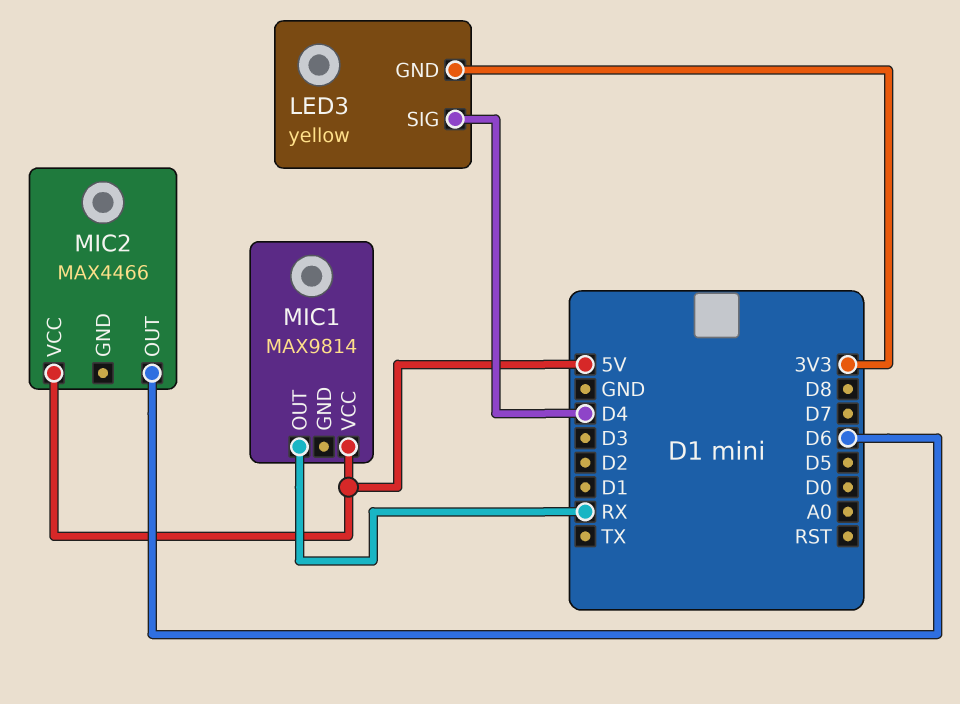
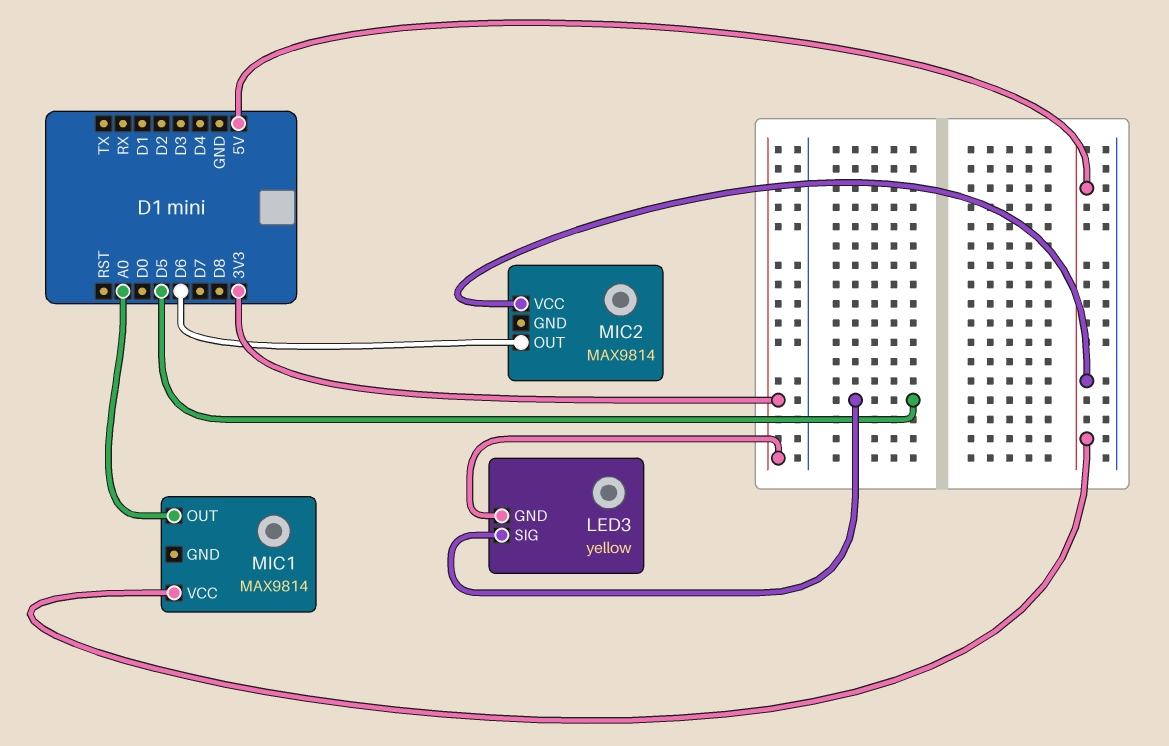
LED3 pin SIG: D4 -> D5
MIC1 pin OUT: RX -> A0
MIC2: MAX4466 -> MAX9814

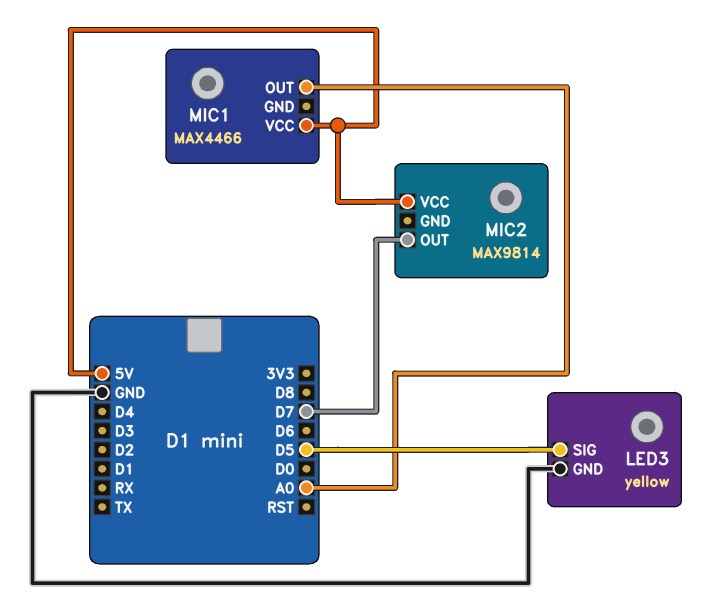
LED3 pin GND: 3V3 -> GND
MIC1: MAX9814 -> MAX4466
MIC2 pin OUT: D6 -> D7

